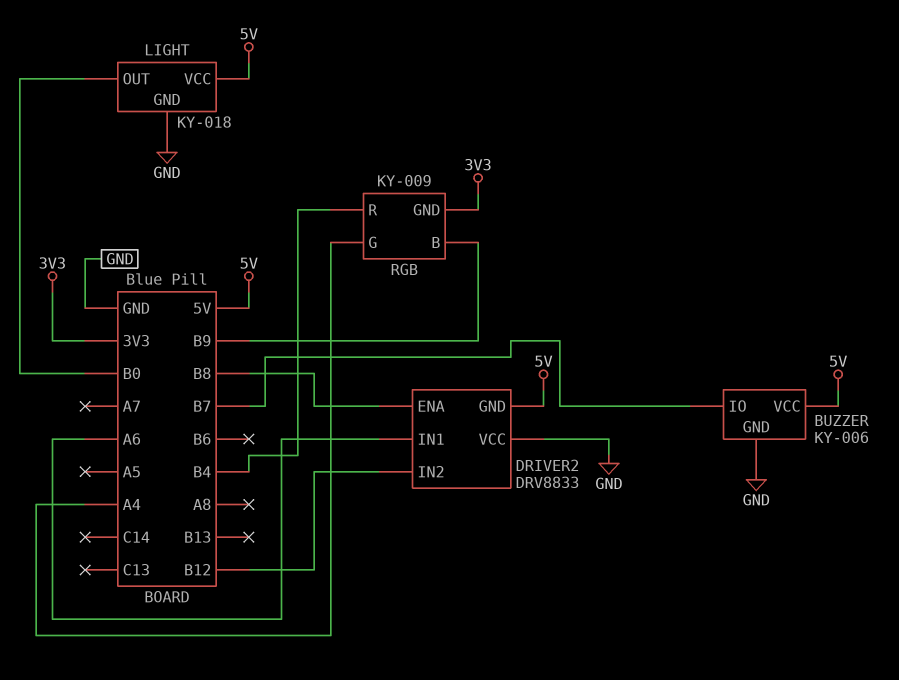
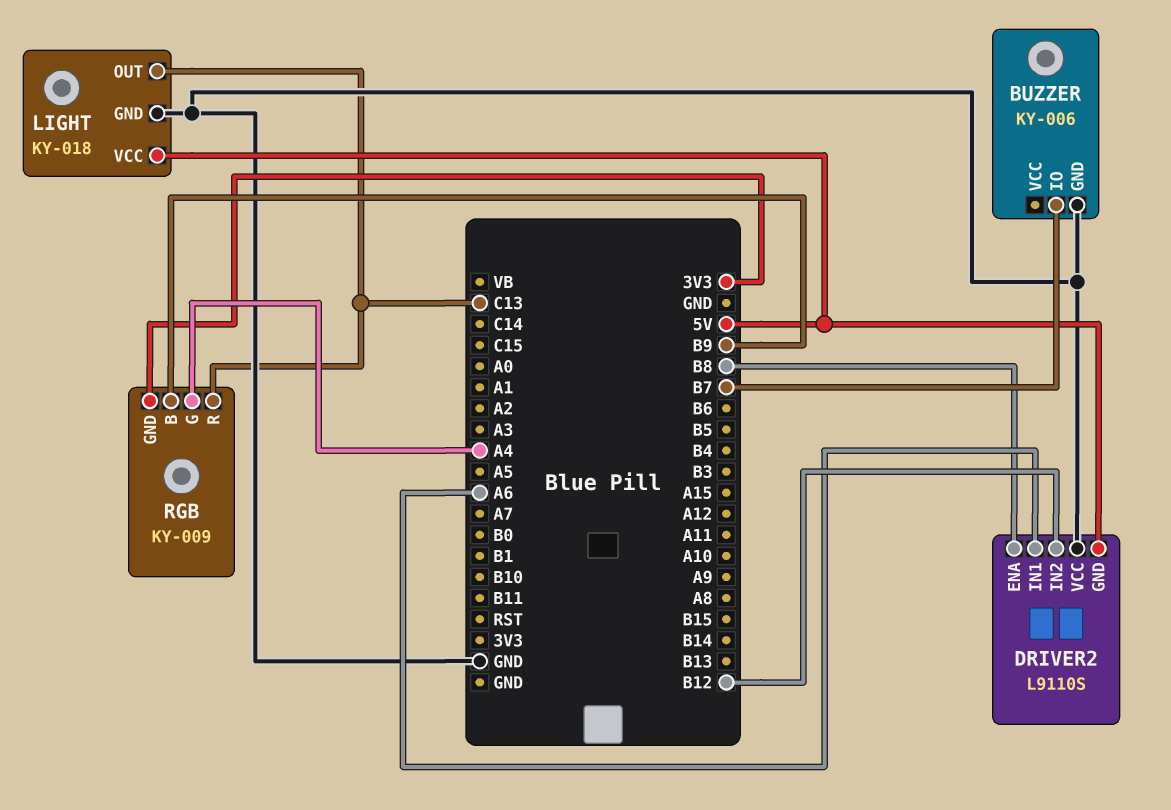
BUZZER pin VCC: 5V -> none
DRIVER2: DRV8833 -> L9110S
LIGHT pin OUT: B0 -> C13
RGB pin R: B4 -> C13

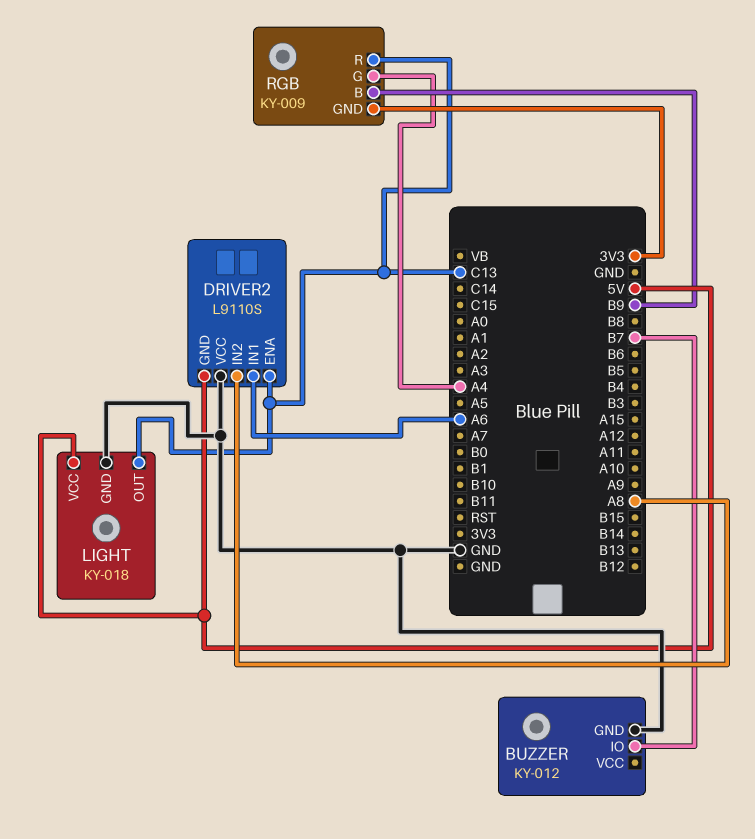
BUZZER: KY-006 -> KY-012
DRIVER2 pin ENA: B8 -> C13
DRIVER2 pin IN2: B12 -> A8

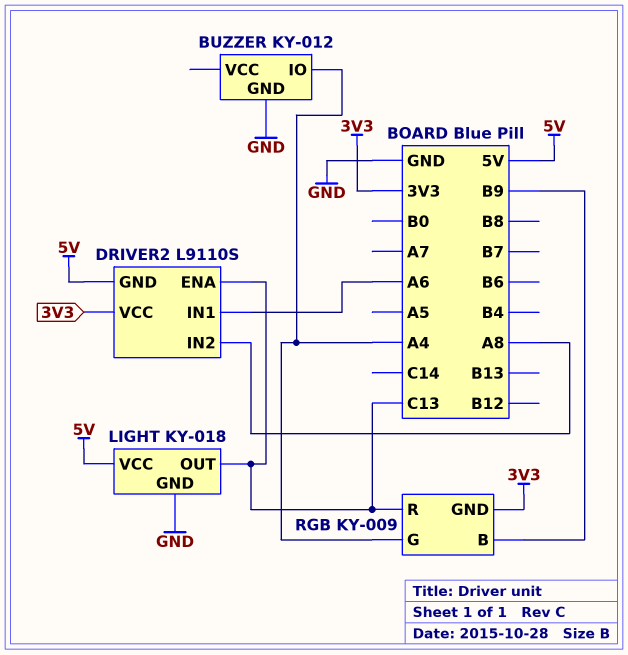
BUZZER pin IO: B7 -> A4
DRIVER2 pin VCC: GND -> 3V3

